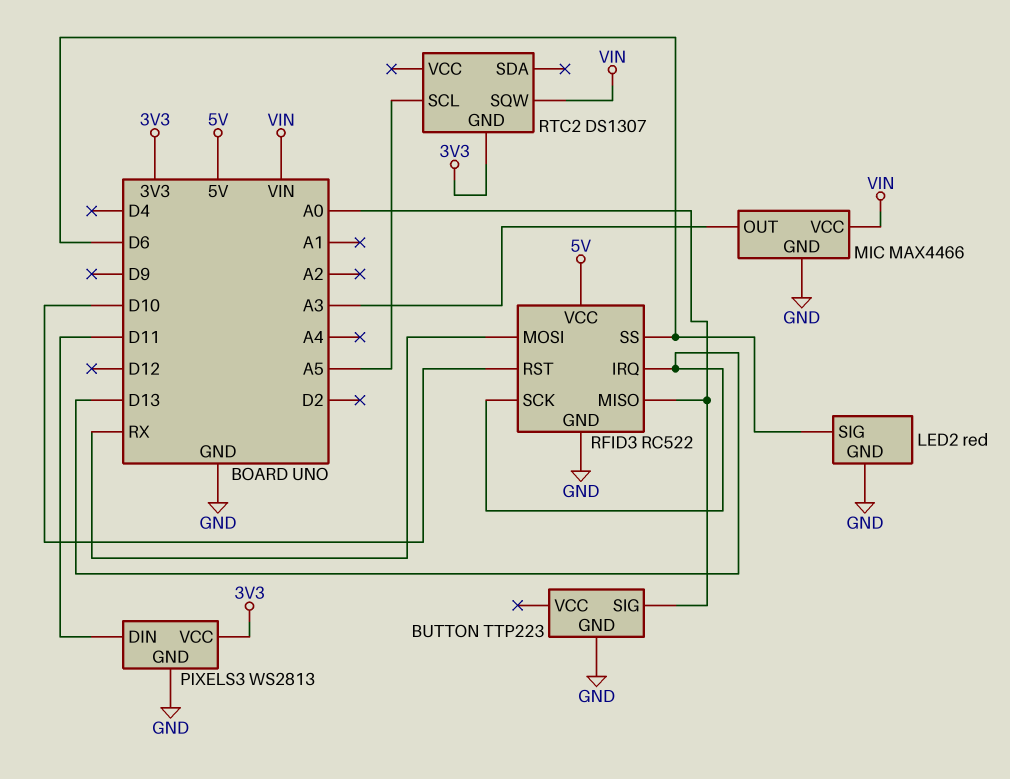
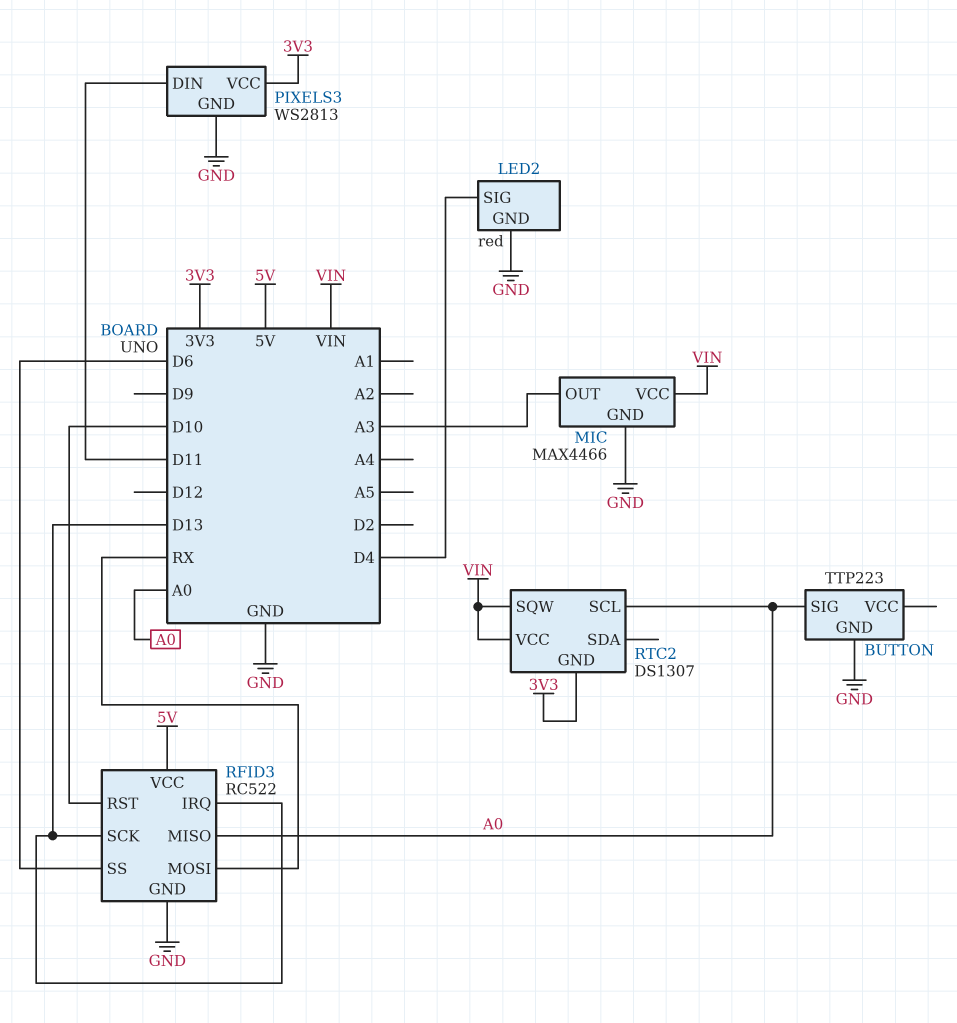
LED2 pin SIG: D6 -> D4
RTC2 pin SCL: A5 -> A0
RTC2 pin VCC: none -> VIN

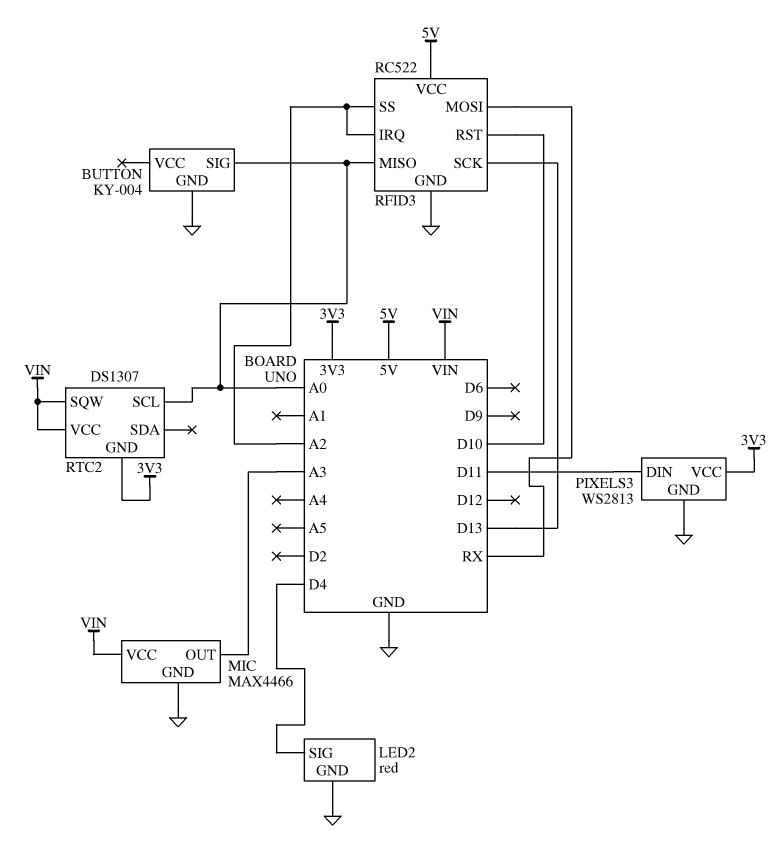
BUTTON: TTP223 -> KY-004
RFID3 pin IRQ: D13 -> A2
RFID3 pin SS: D6 -> A2

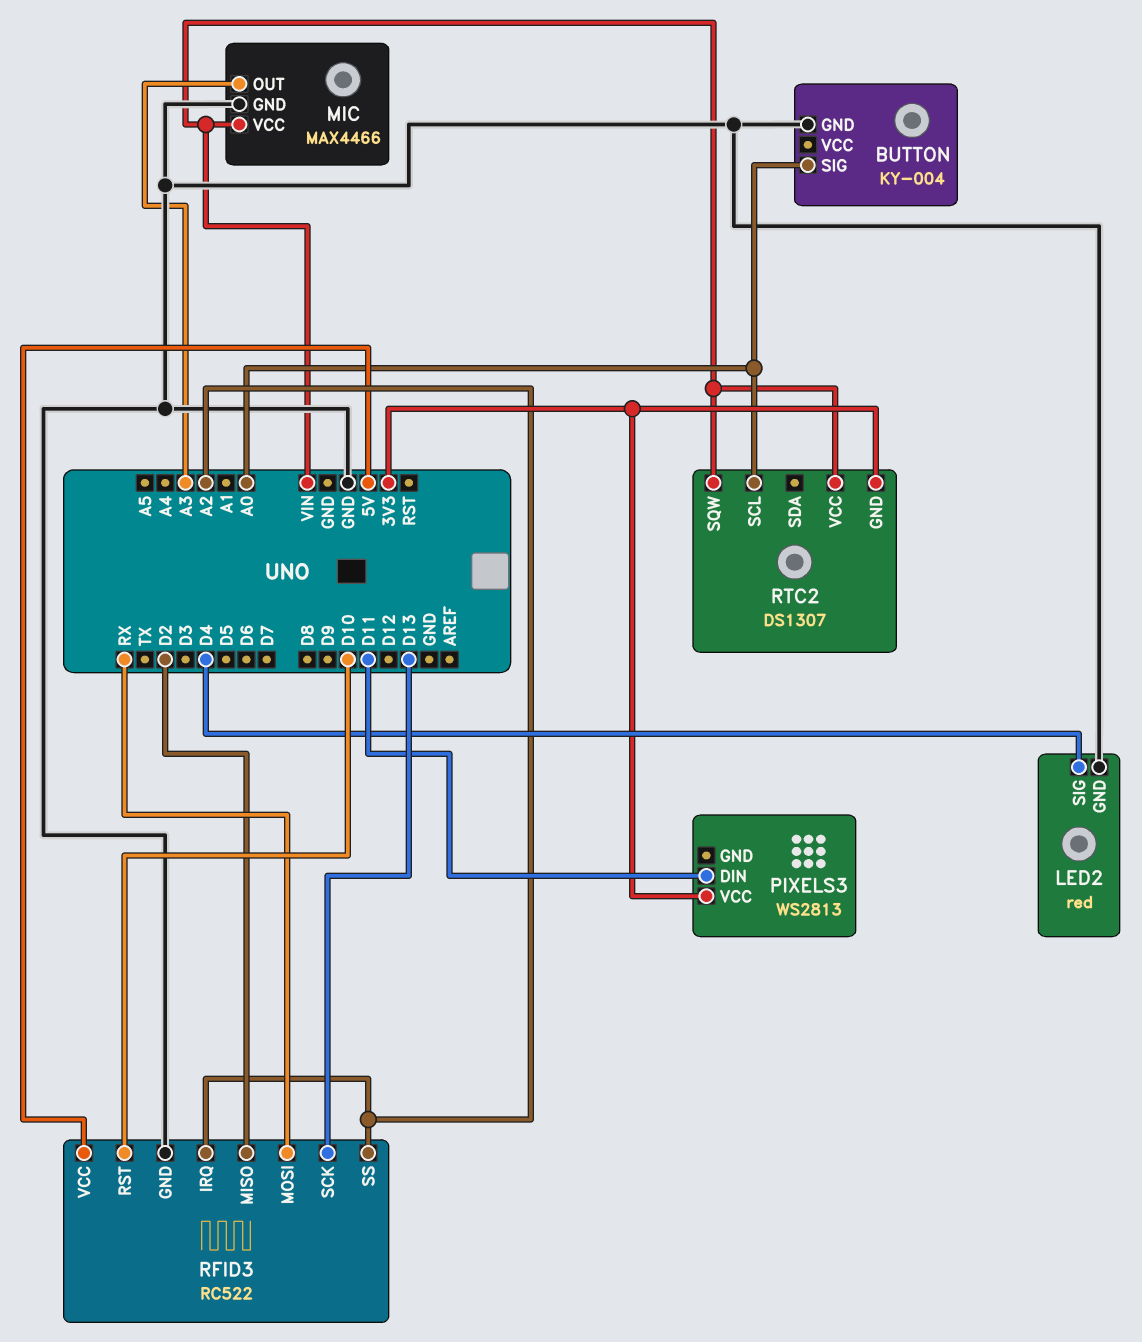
PIXELS3 pin GND: GND -> none
RFID3 pin MISO: A0 -> D2

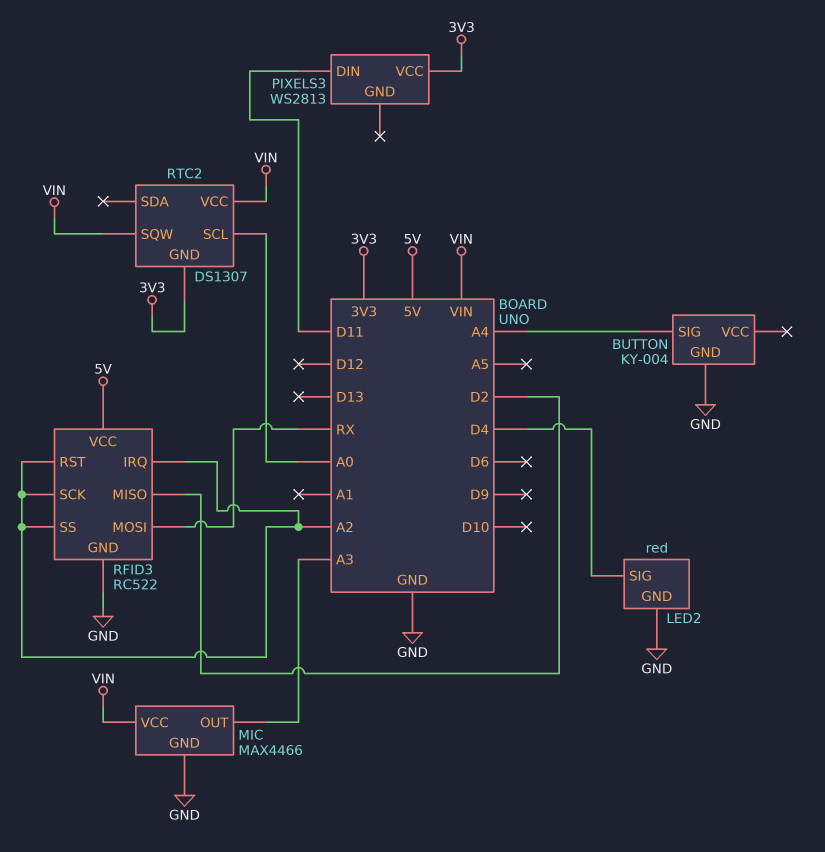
BUTTON pin SIG: A0 -> A4
RFID3 pin RST: D10 -> A2
RFID3 pin SCK: D13 -> A2

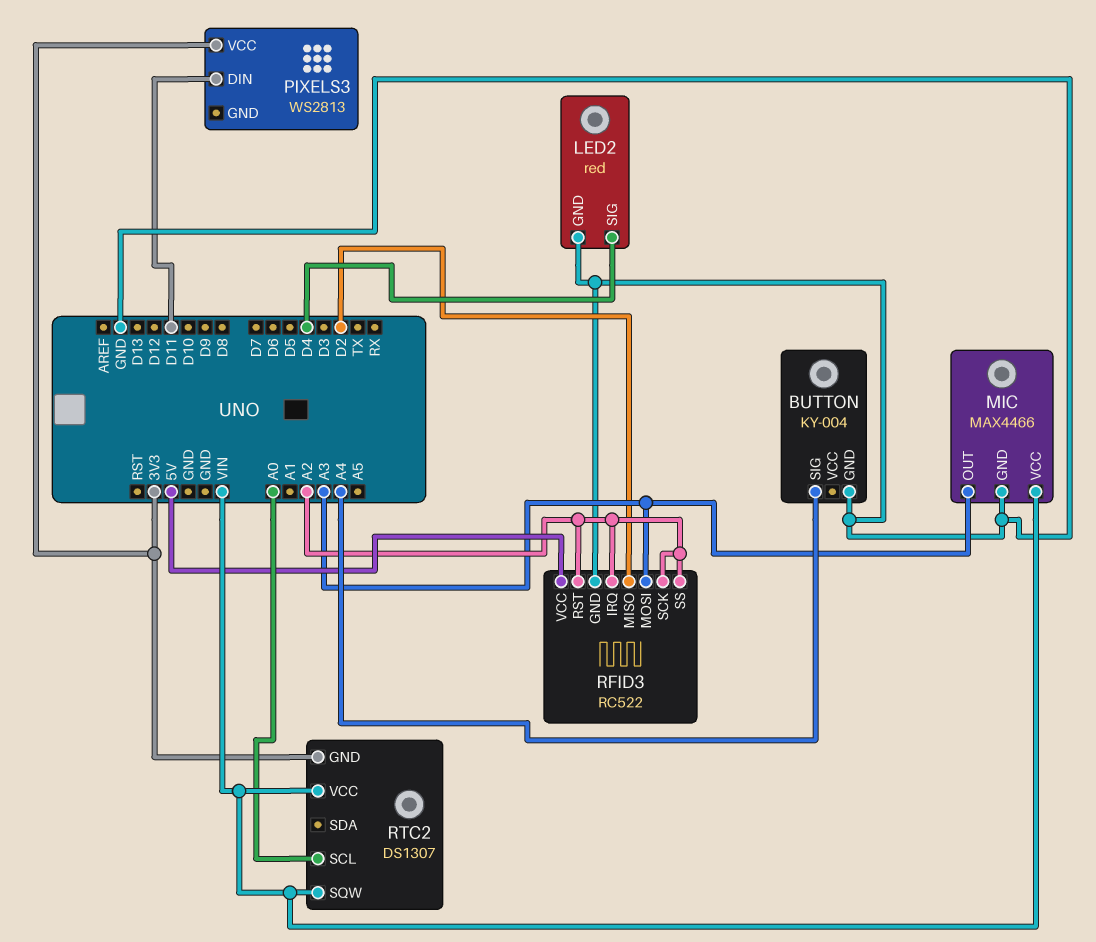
RFID3 pin MOSI: RX -> A3

